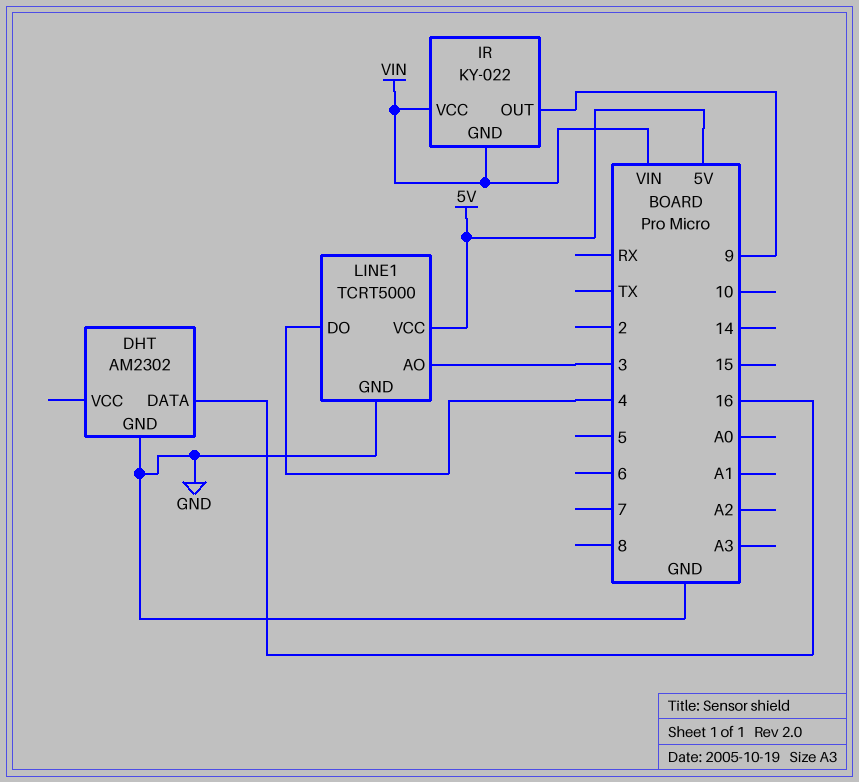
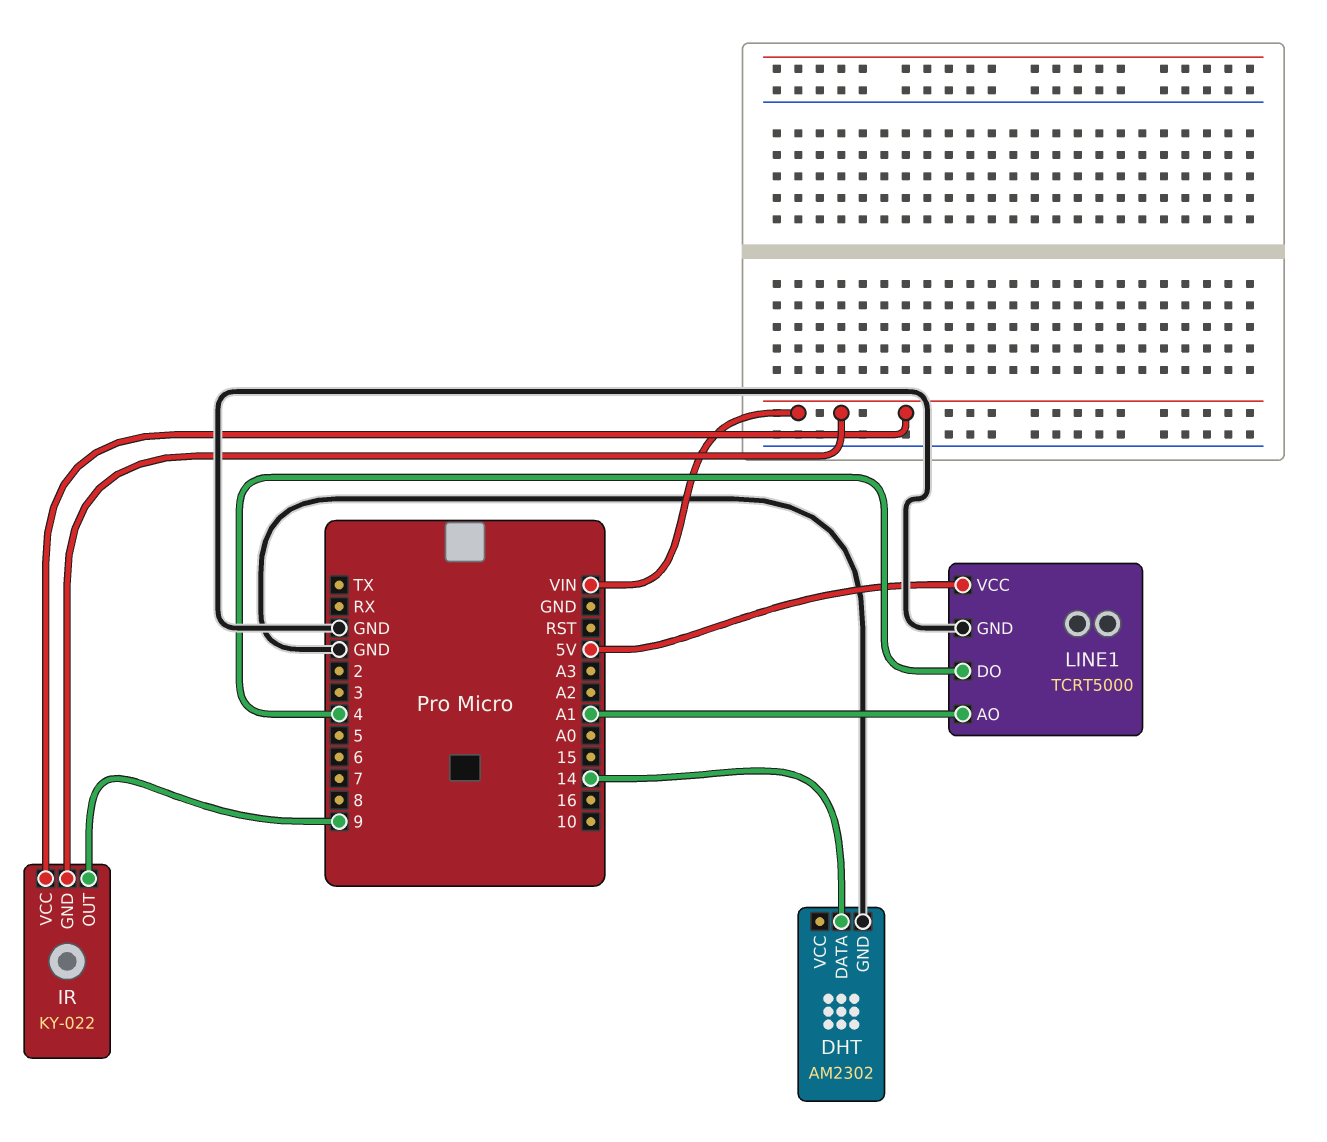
DHT pin DATA: 16 -> 14
LINE1 pin AO: 3 -> A1

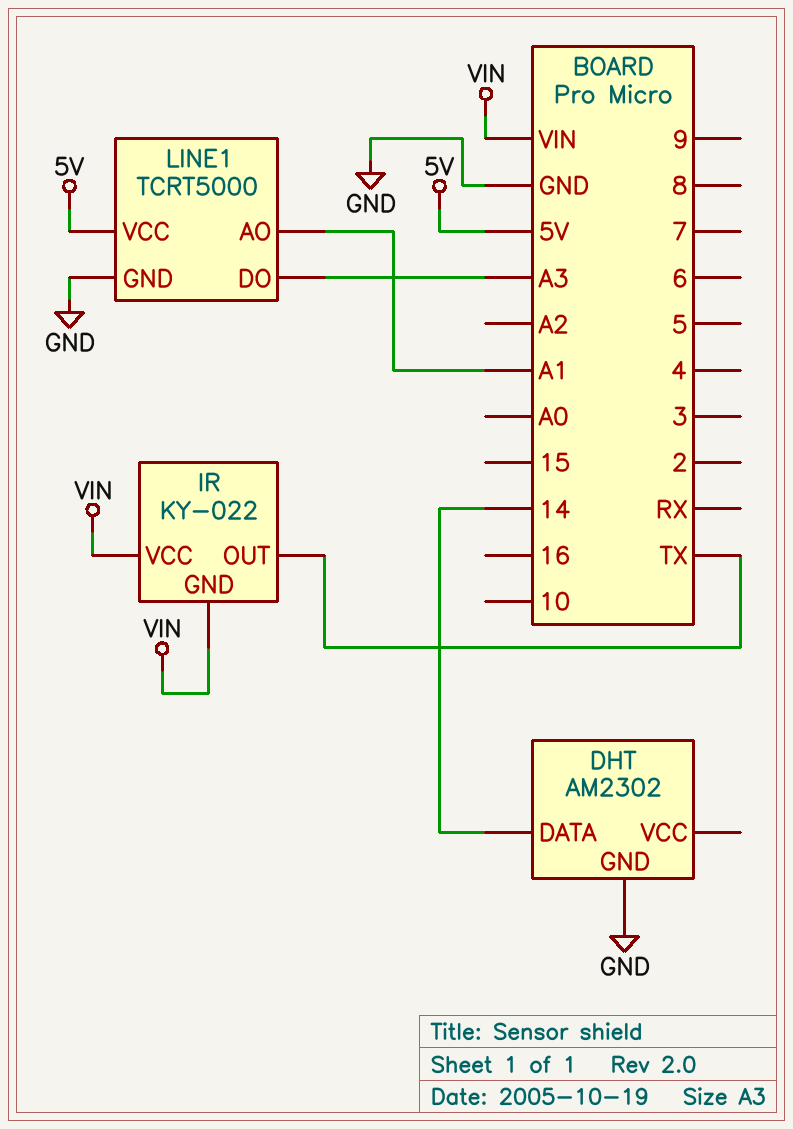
IR pin OUT: 9 -> TX
LINE1 pin DO: 4 -> A3

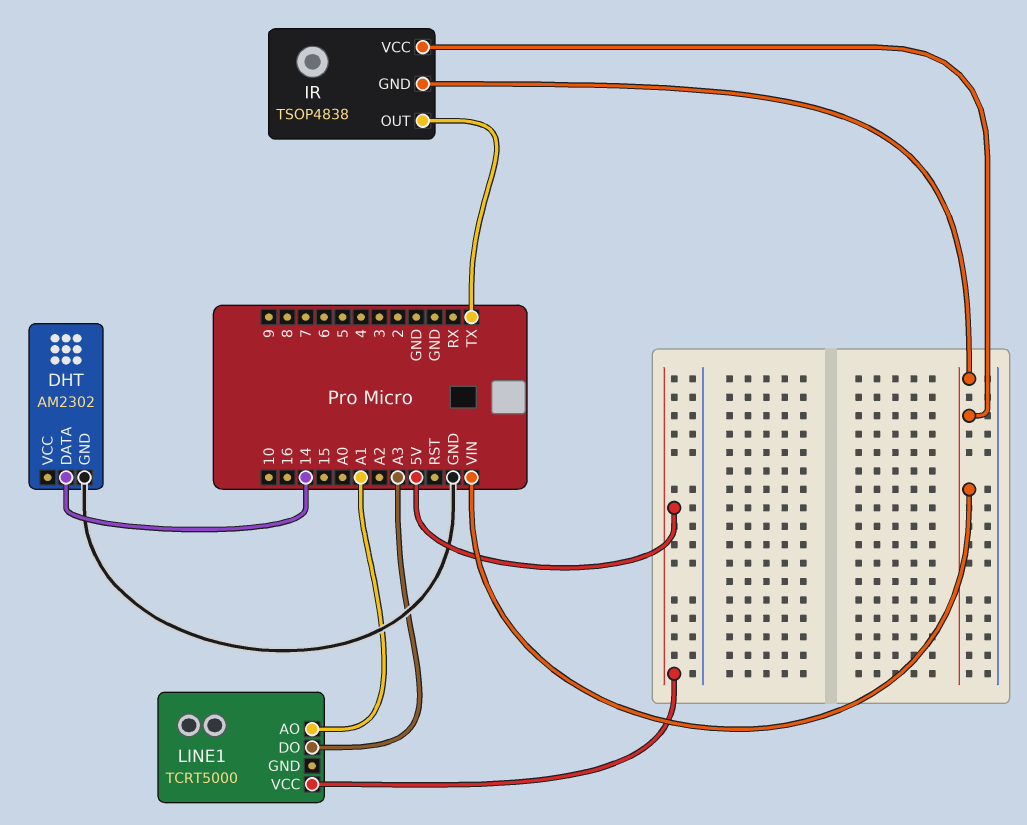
IR: KY-022 -> TSOP4838
LINE1 pin GND: GND -> none

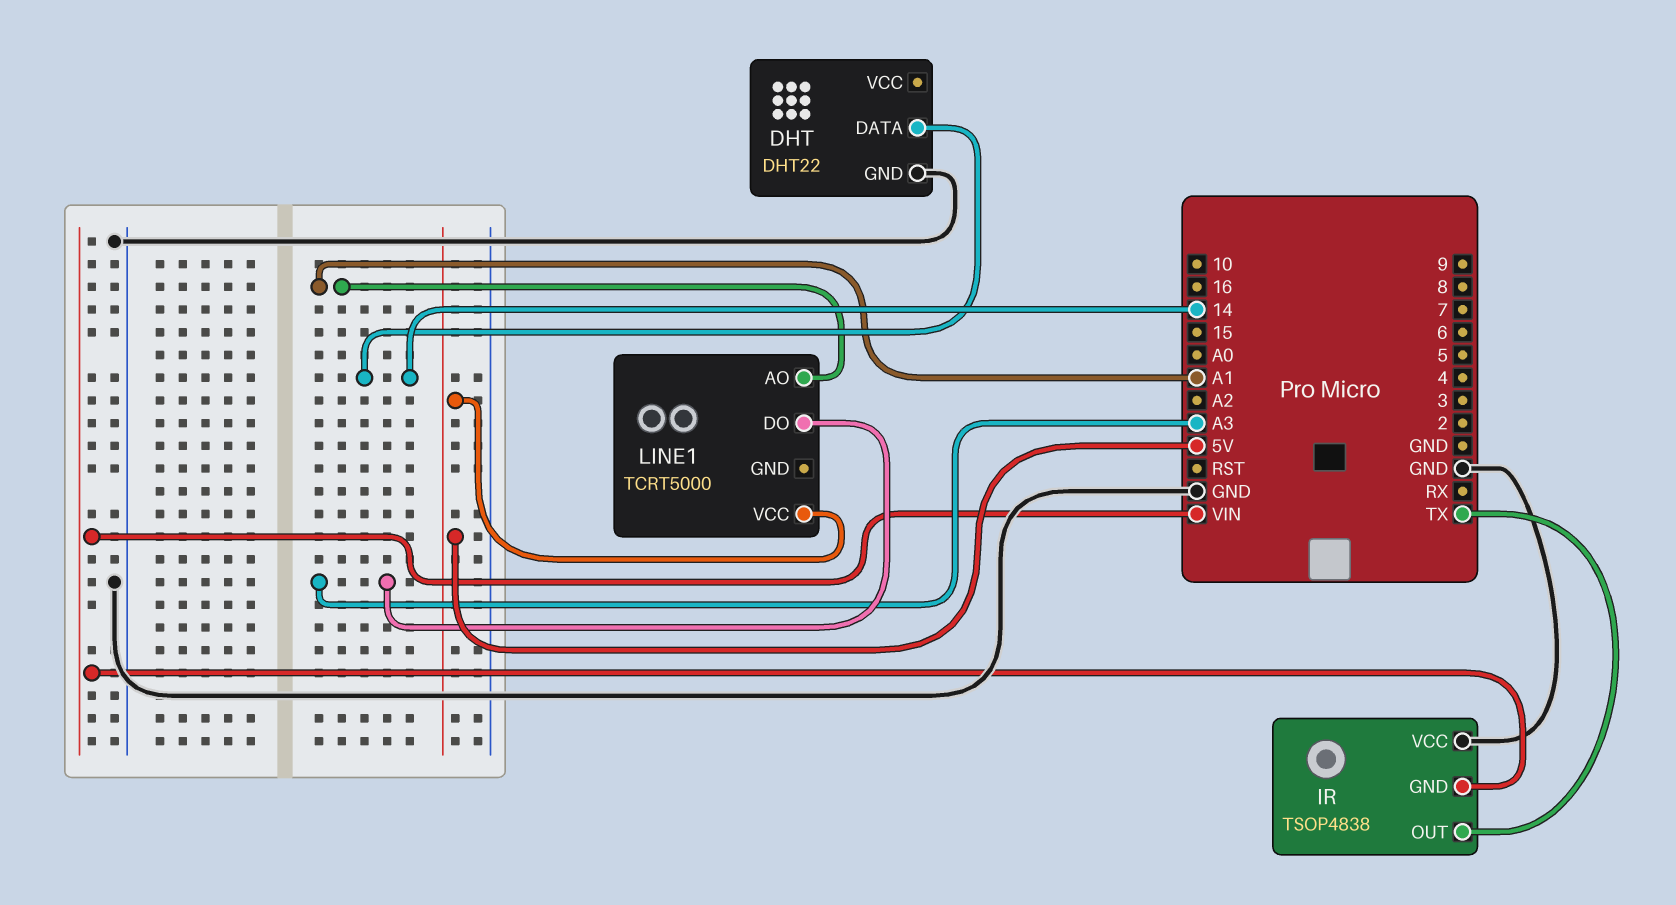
DHT: AM2302 -> DHT22
IR pin VCC: VIN -> GND

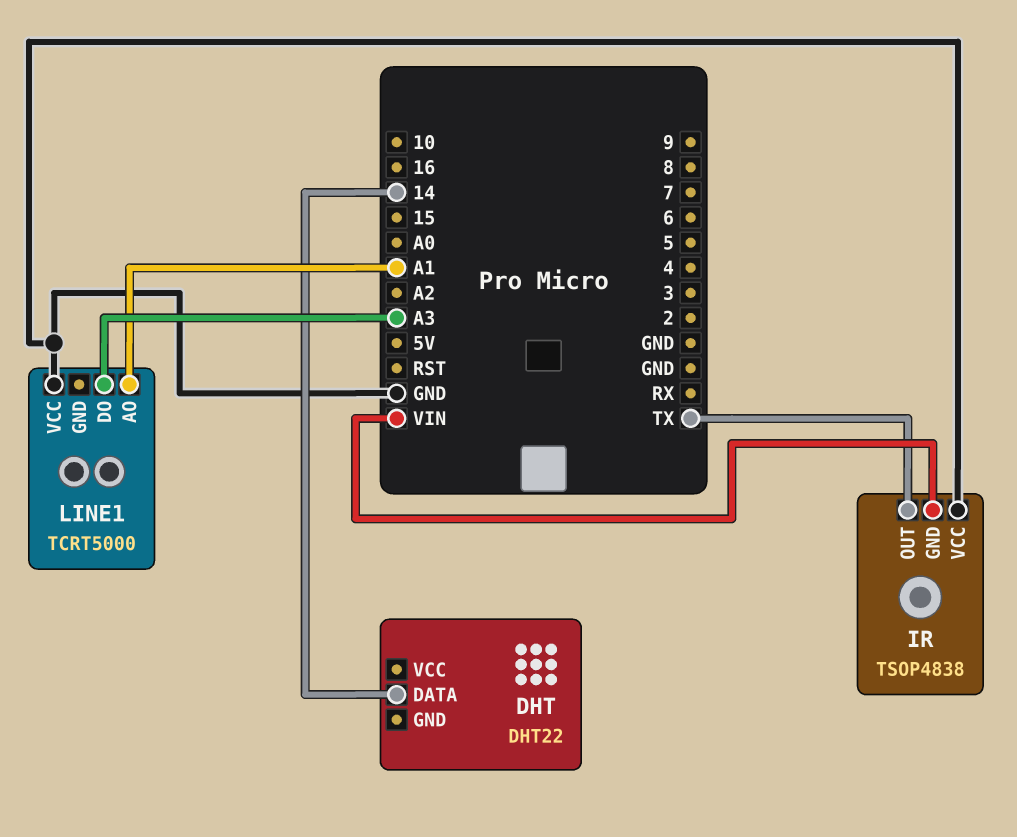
DHT pin GND: GND -> none
LINE1 pin VCC: 5V -> GND

